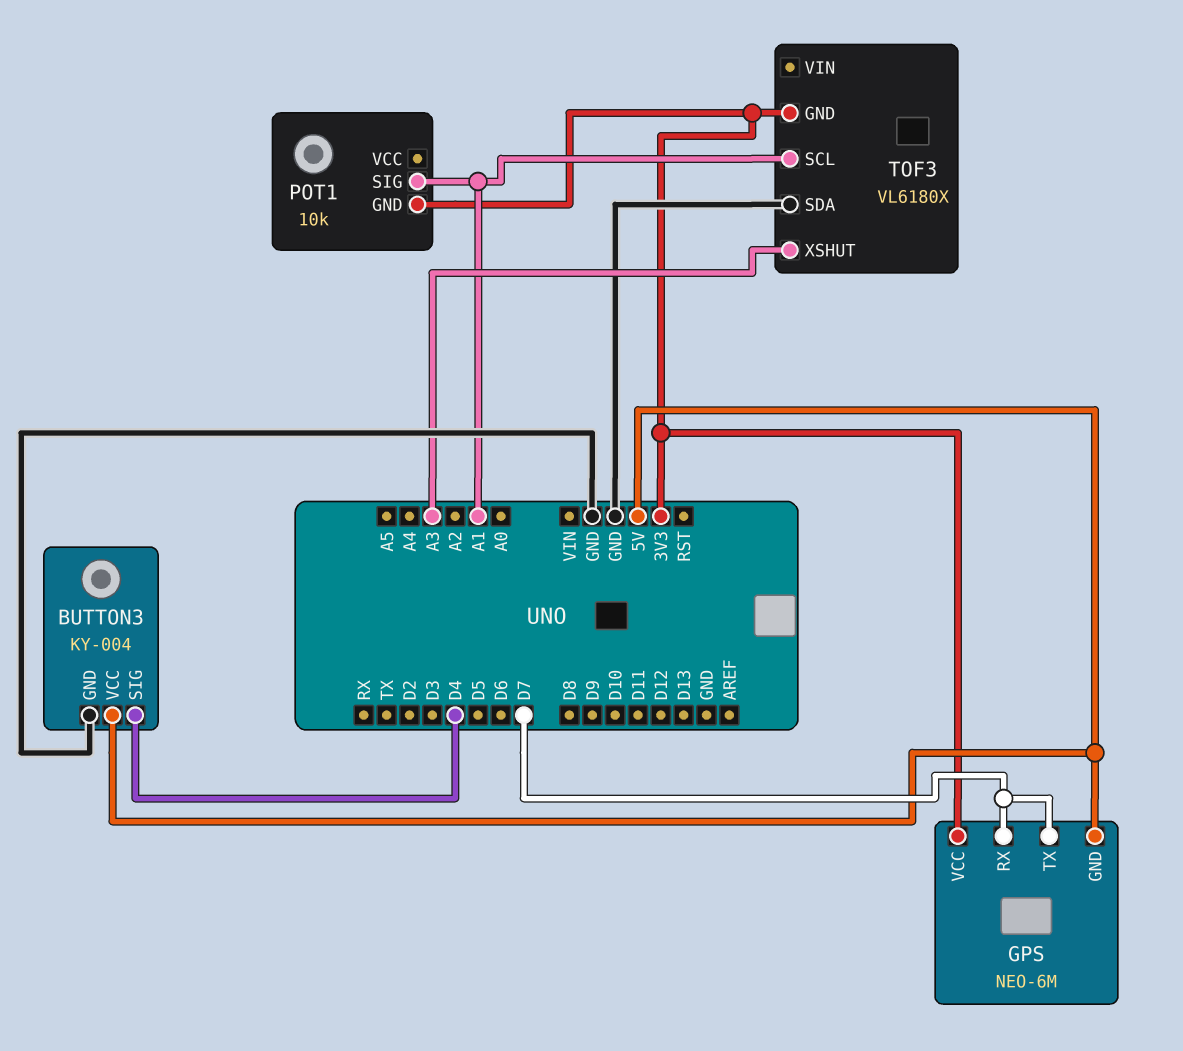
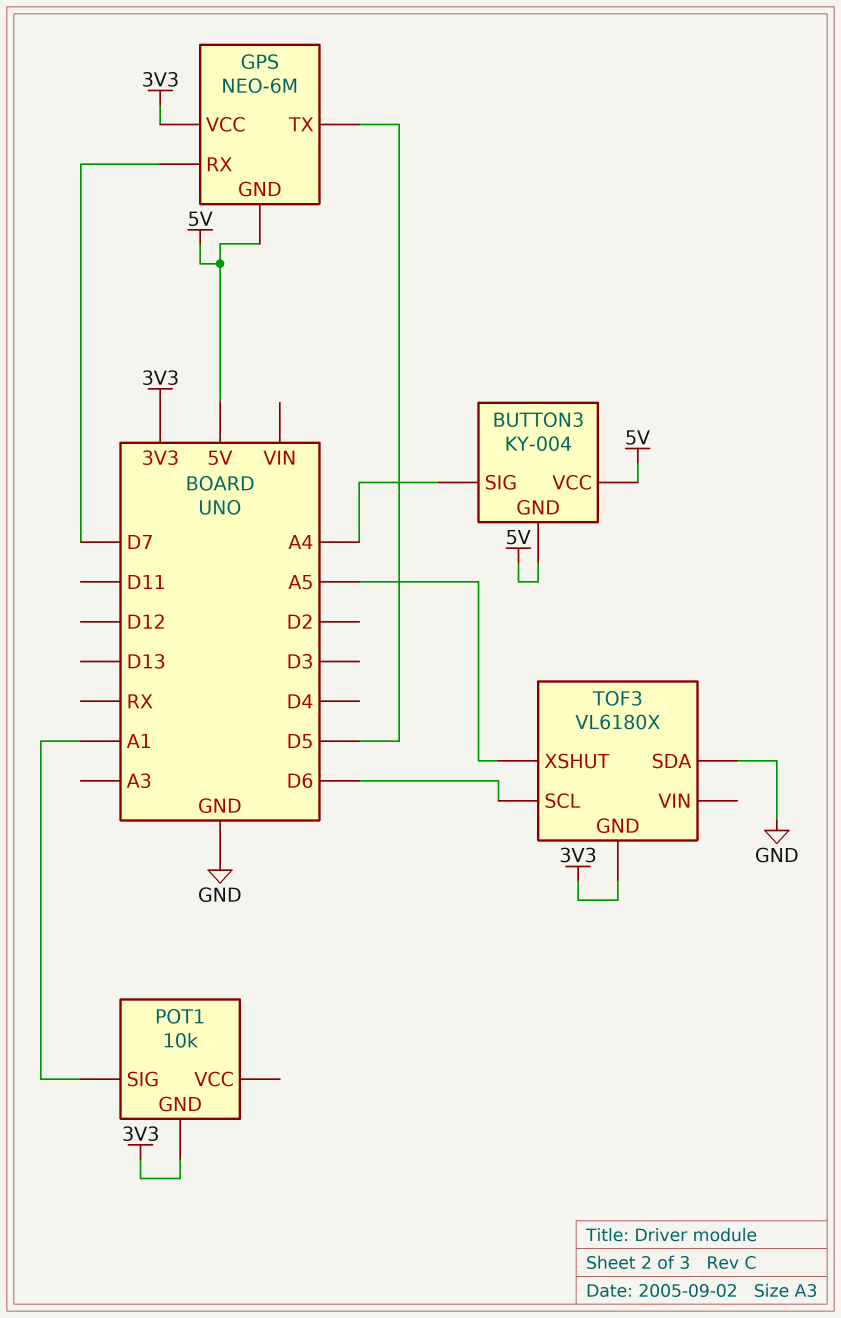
BUTTON3 pin GND: GND -> 5V
BUTTON3 pin SIG: D4 -> A4
GPS pin TX: D7 -> D5
TOF3 pin SCL: A1 -> D6
TOF3 pin XSHUT: A3 -> A5

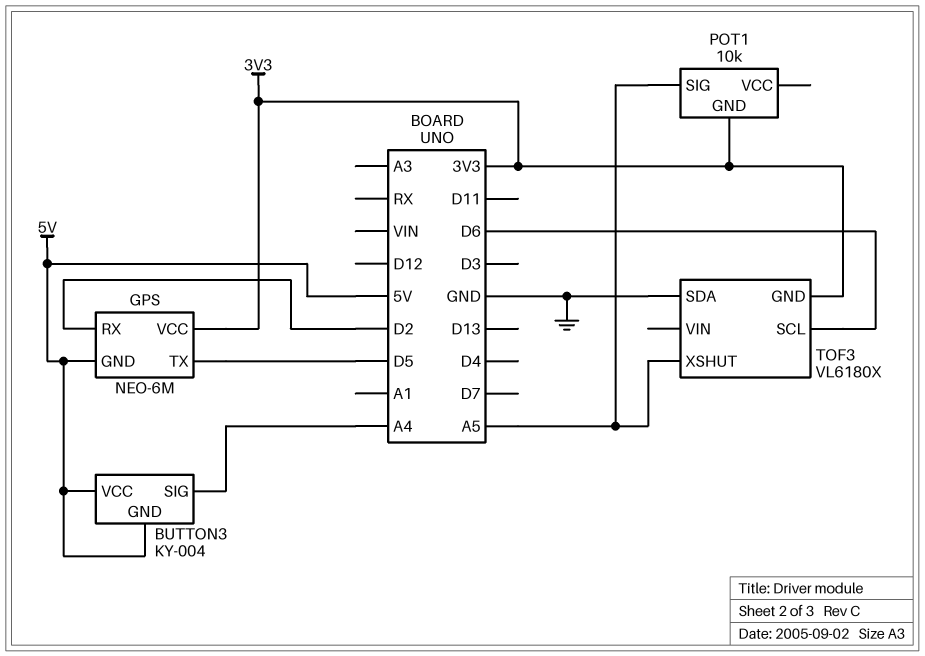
GPS pin RX: D7 -> D2
POT1 pin SIG: A1 -> A5

